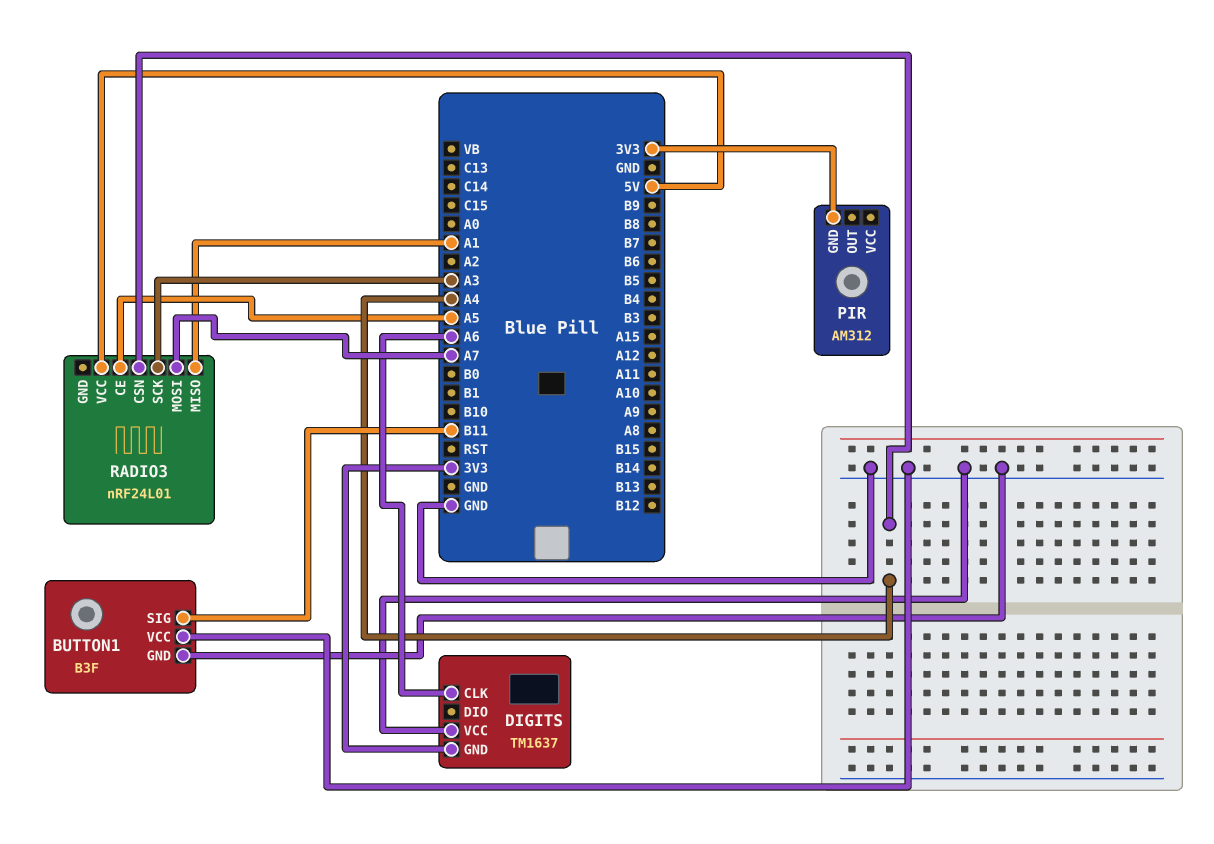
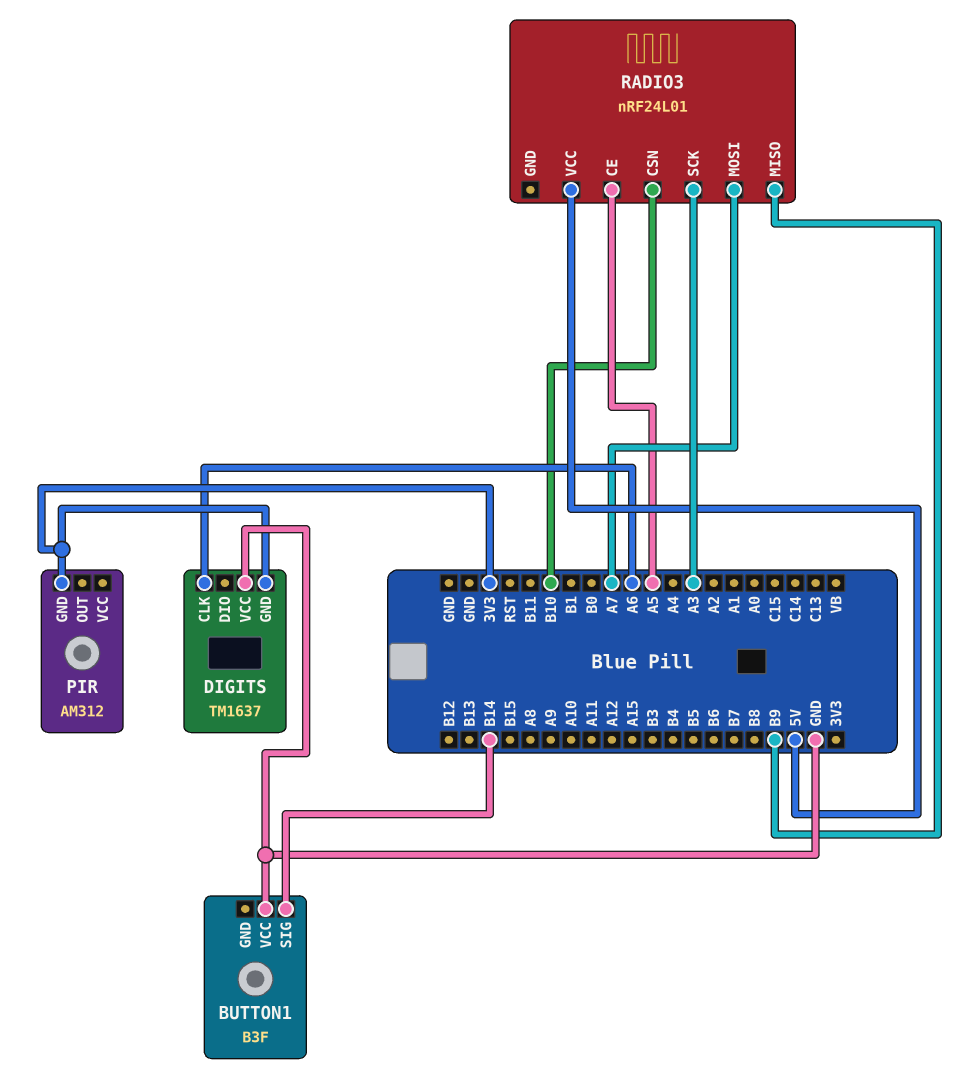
BUTTON1 pin GND: GND -> none
BUTTON1 pin SIG: B11 -> B14
RADIO3 pin CSN: A4 -> B10
RADIO3 pin MISO: A1 -> B9

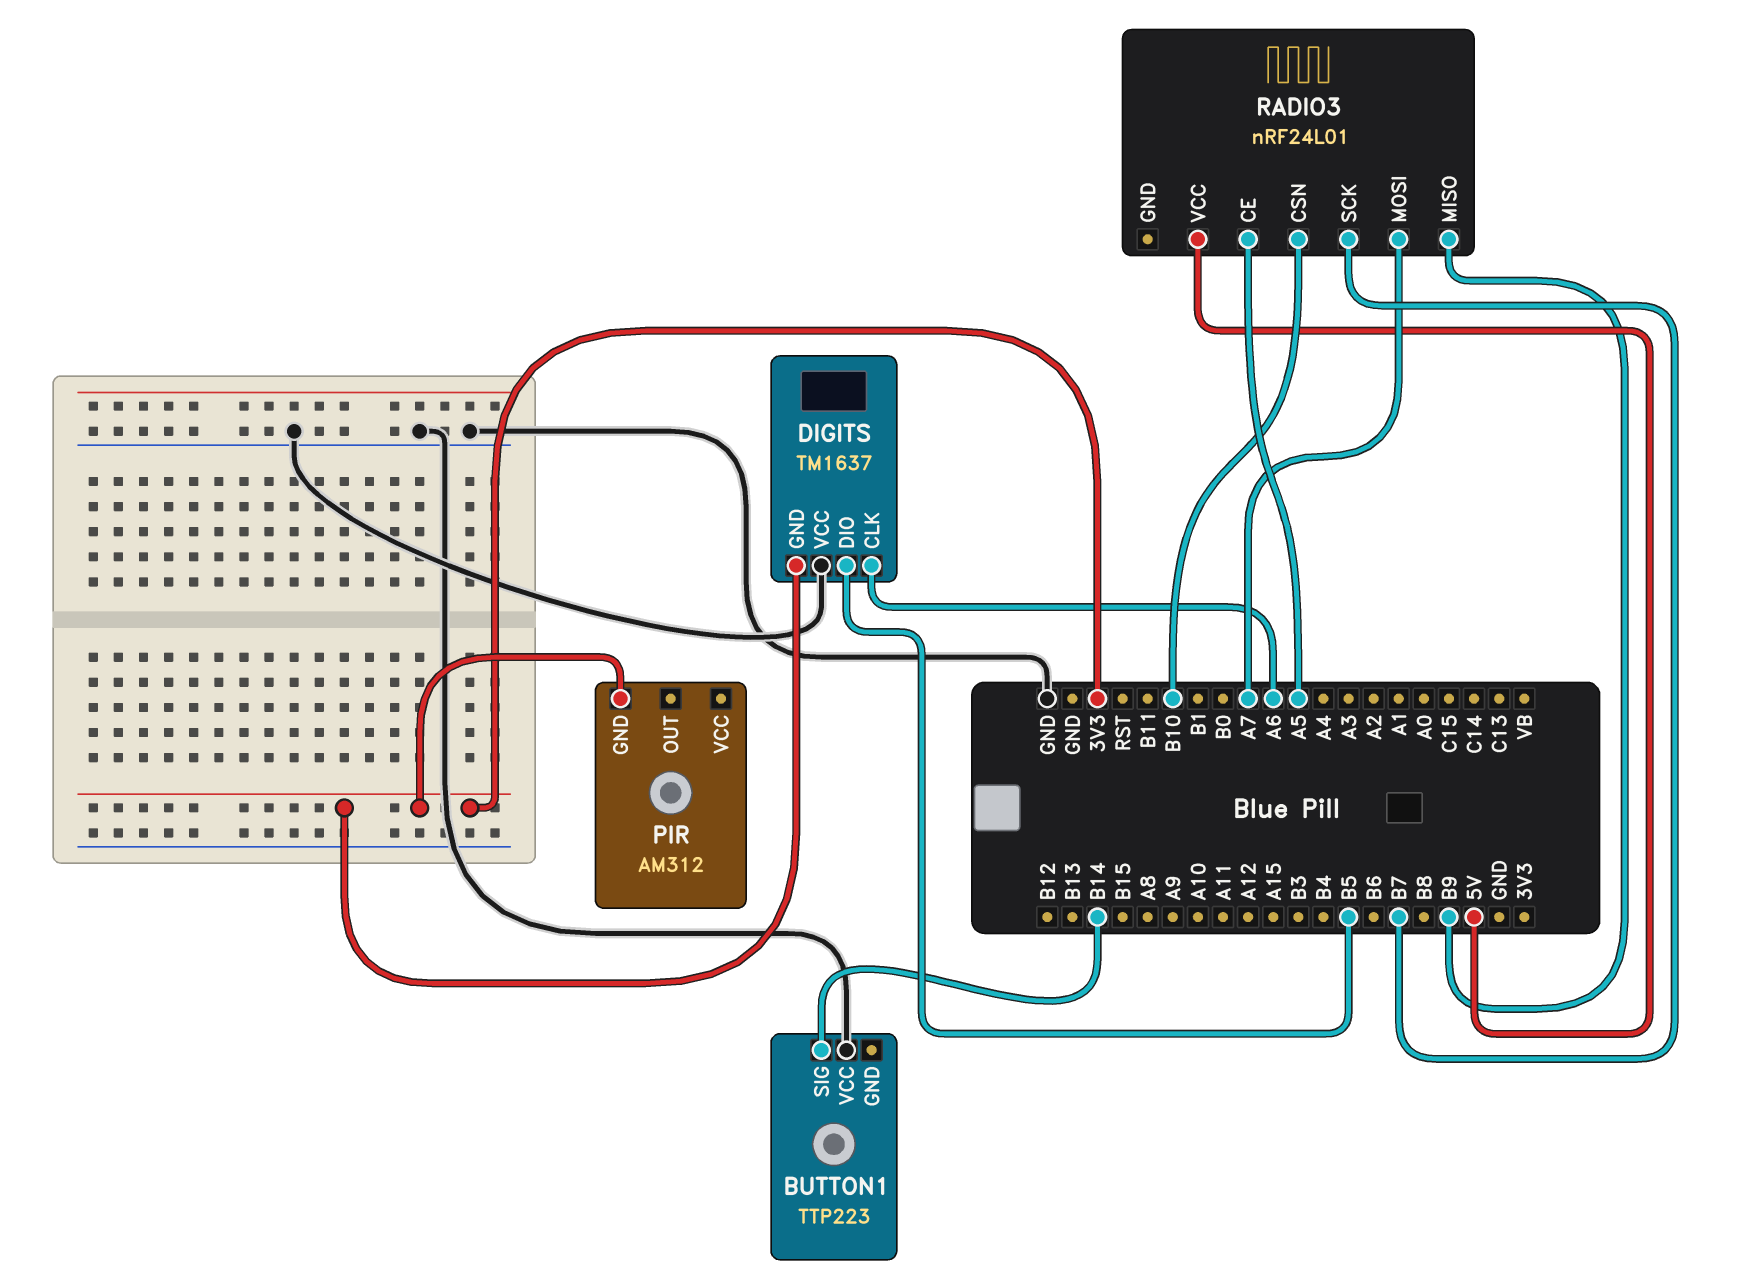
BUTTON1: B3F -> TTP223
DIGITS pin DIO: none -> B5
RADIO3 pin SCK: A3 -> B7

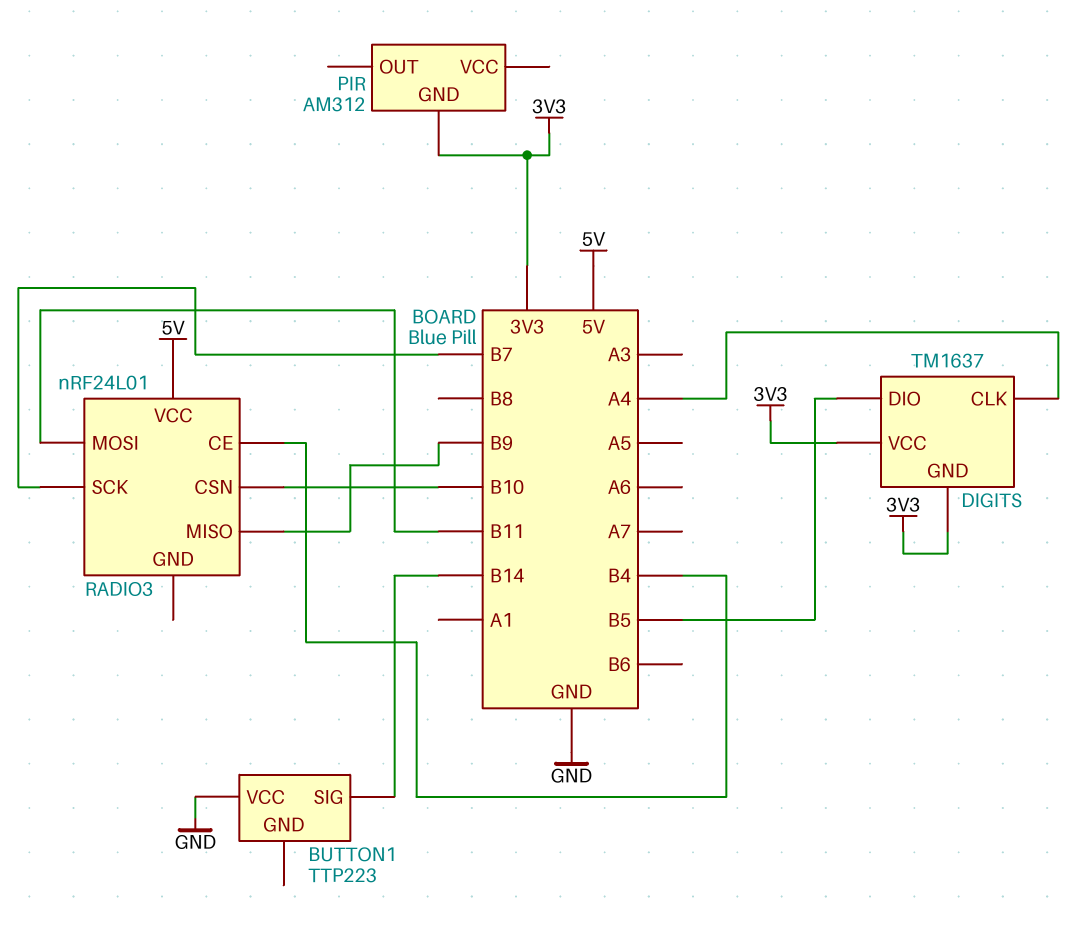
DIGITS pin CLK: A6 -> A4
DIGITS pin VCC: GND -> 3V3
RADIO3 pin CE: A5 -> B4
RADIO3 pin MOSI: A7 -> B11

